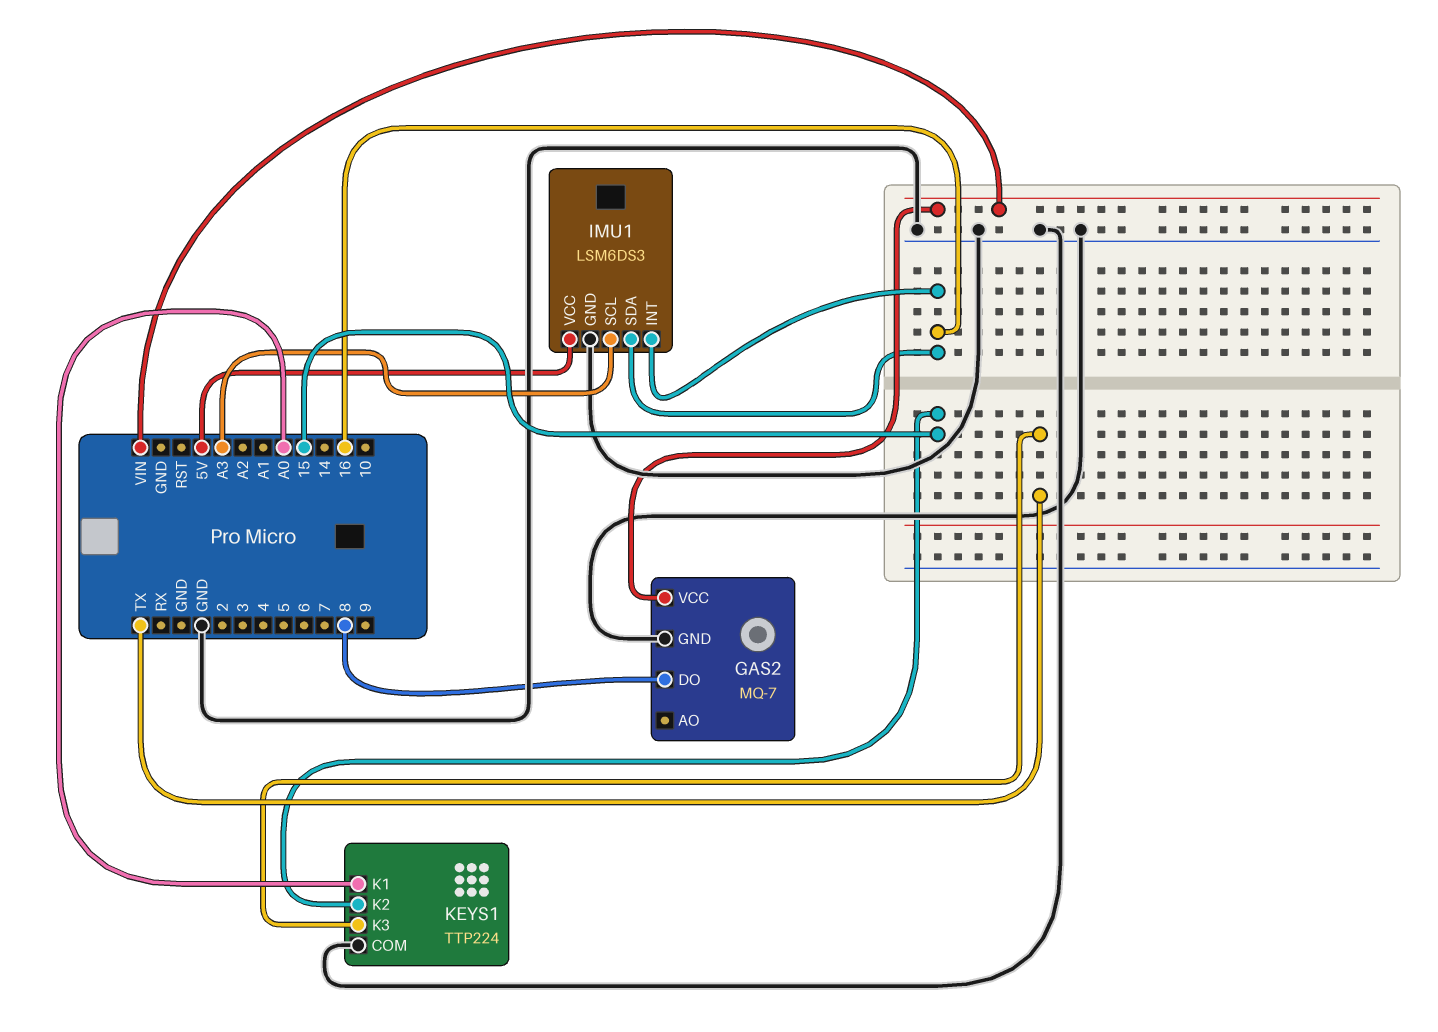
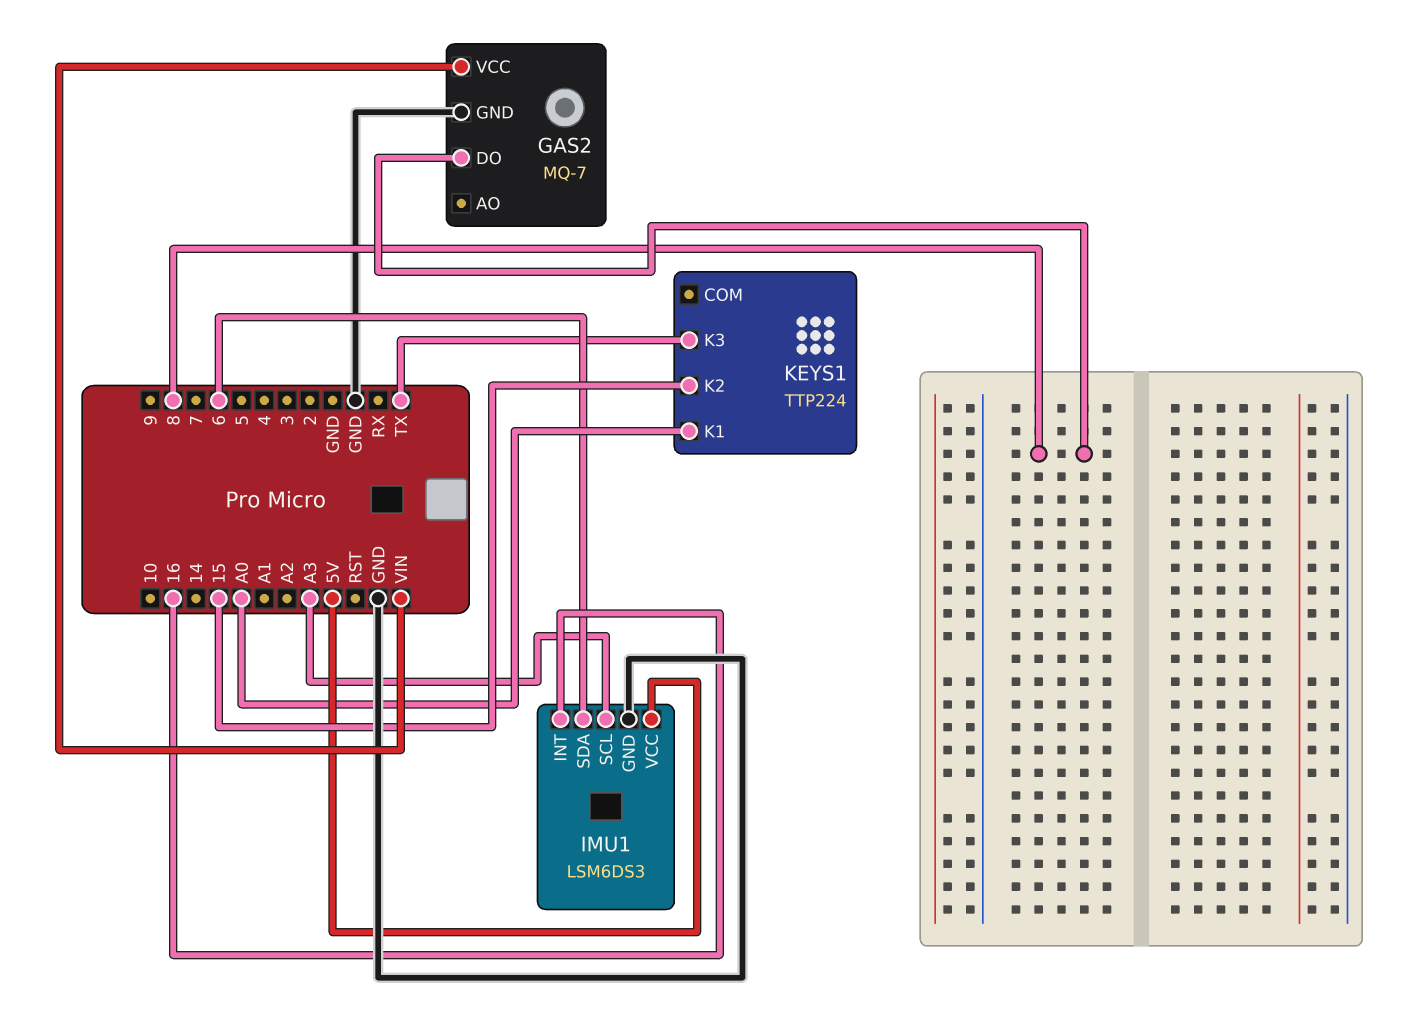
IMU1 pin SDA: 16 -> 6
KEYS1 pin COM: GND -> none

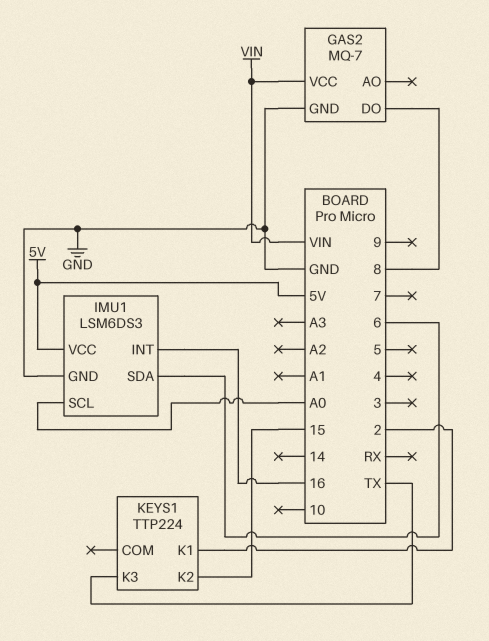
IMU1 pin SCL: A3 -> A0
KEYS1 pin K1: A0 -> 2

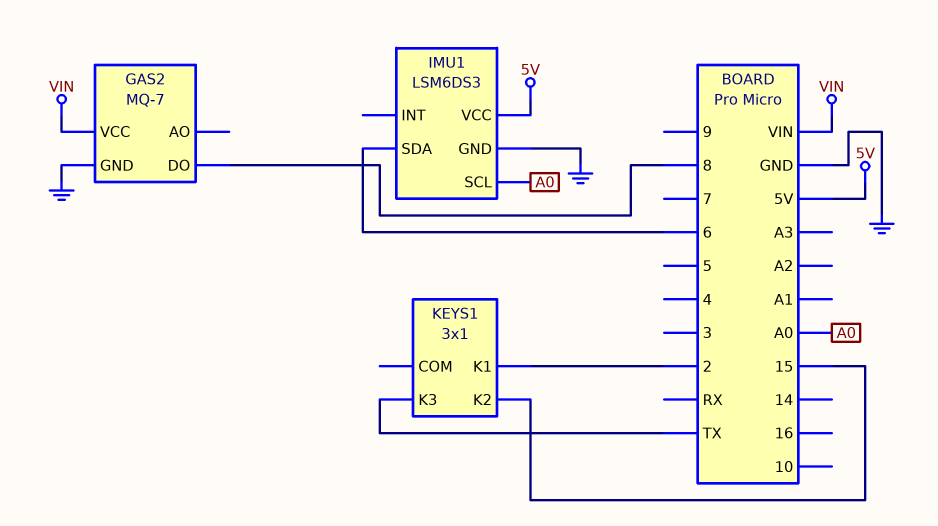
IMU1 pin INT: 16 -> none
KEYS1: TTP224 -> 3x1

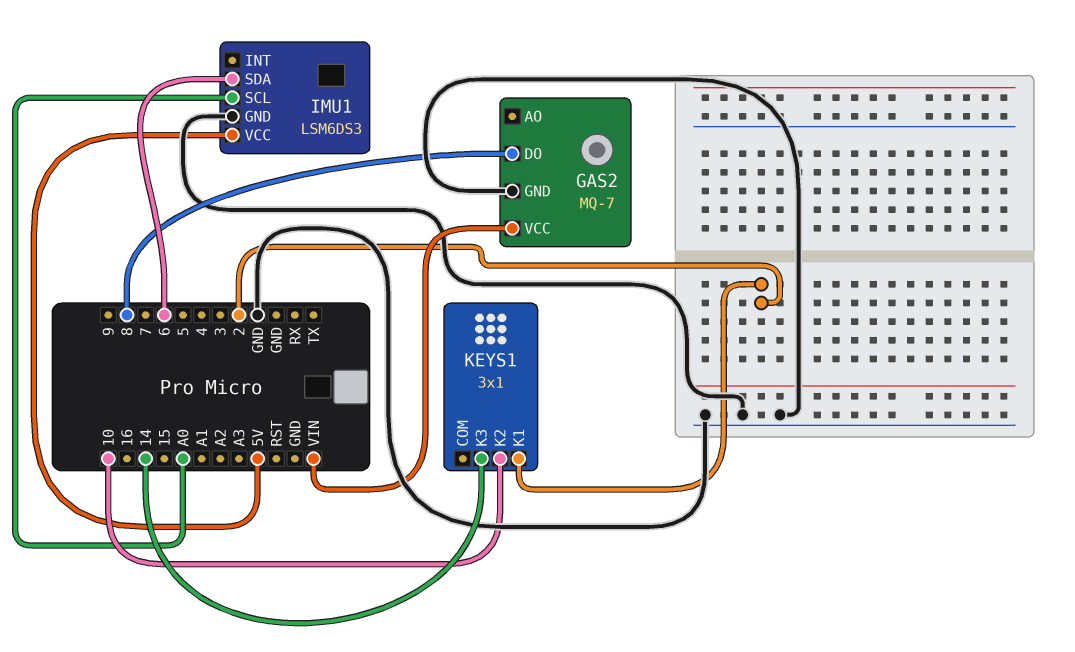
KEYS1 pin K2: 15 -> 10
KEYS1 pin K3: TX -> 14

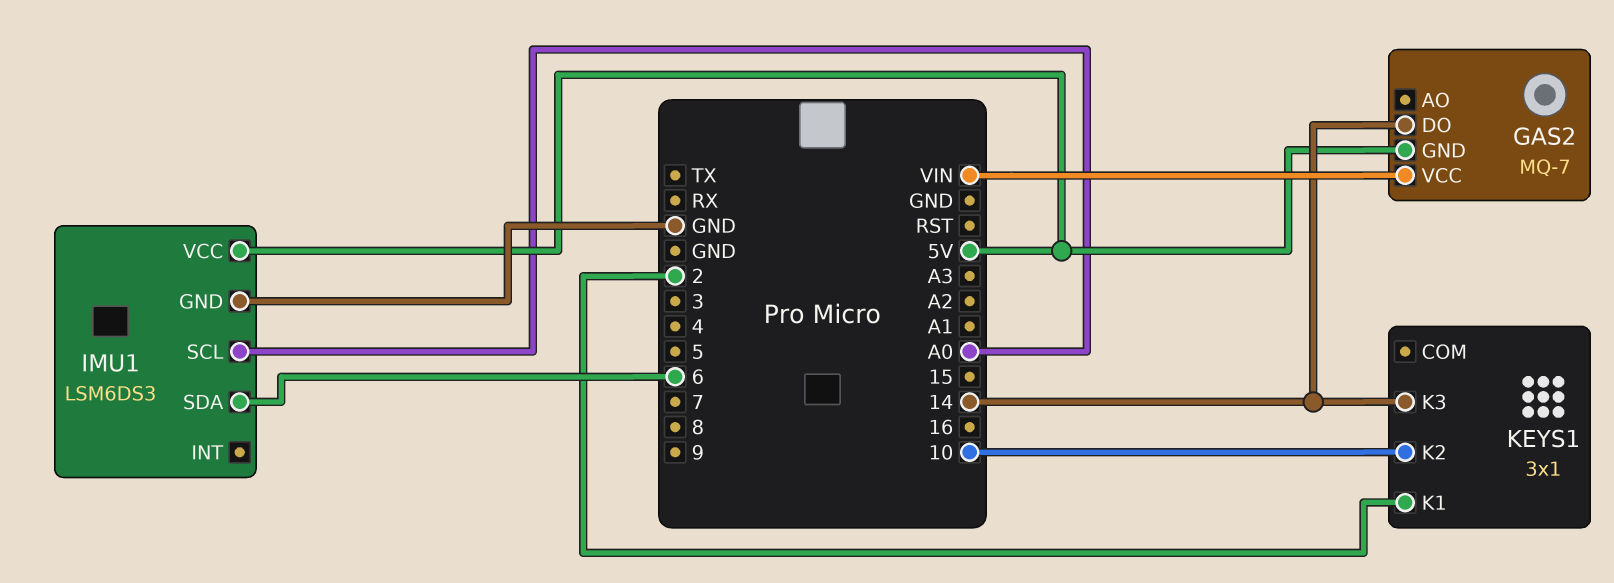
GAS2 pin DO: 8 -> 14
GAS2 pin GND: GND -> 5V

